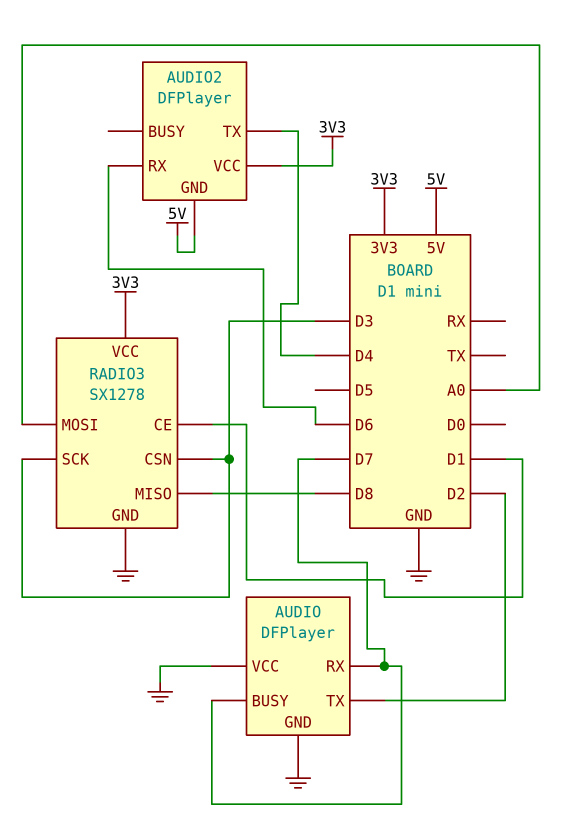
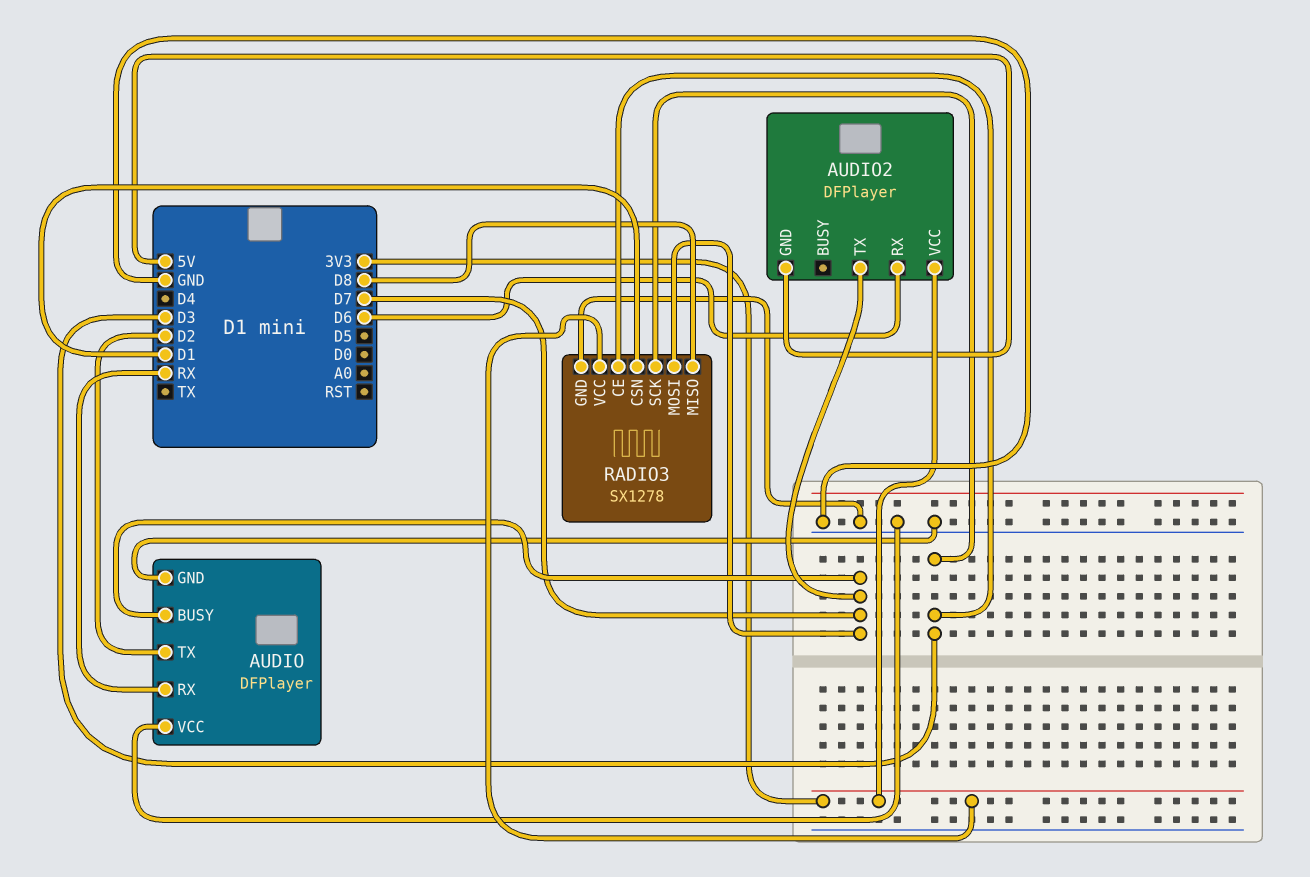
AUDIO pin RX: D7 -> RX
AUDIO2 pin TX: D4 -> D7
RADIO3 pin CE: D1 -> D3
RADIO3 pin CSN: D3 -> D1
RADIO3 pin MOSI: A0 -> D7

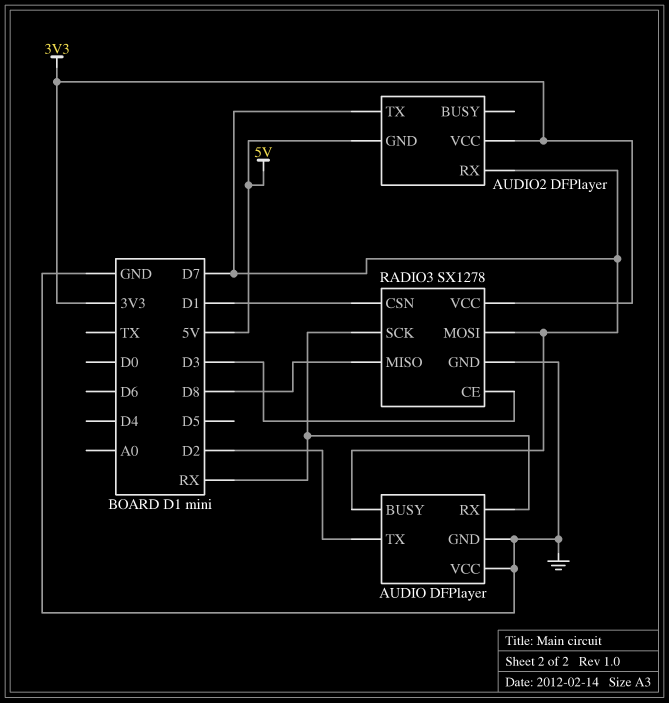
AUDIO2 pin RX: D6 -> D7
RADIO3 pin SCK: D3 -> RX

